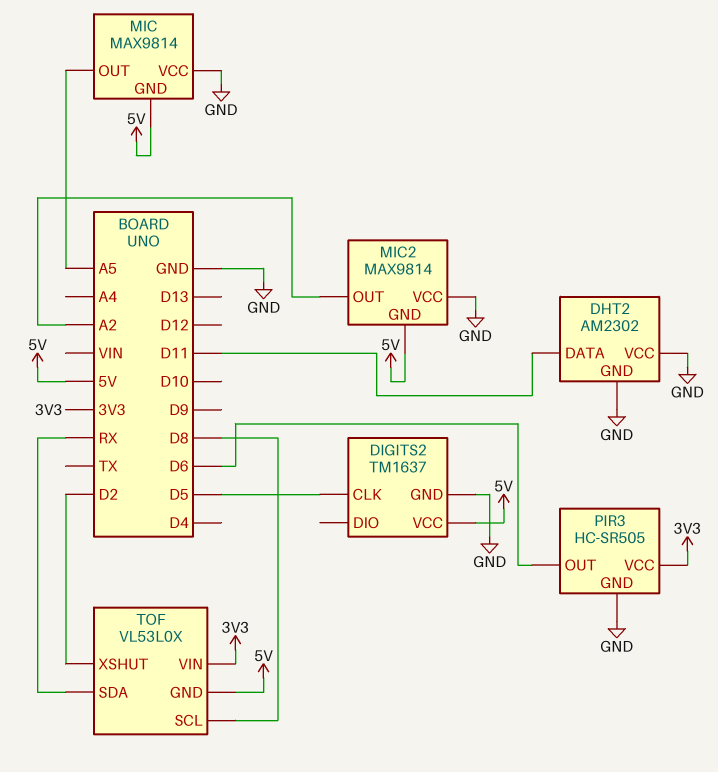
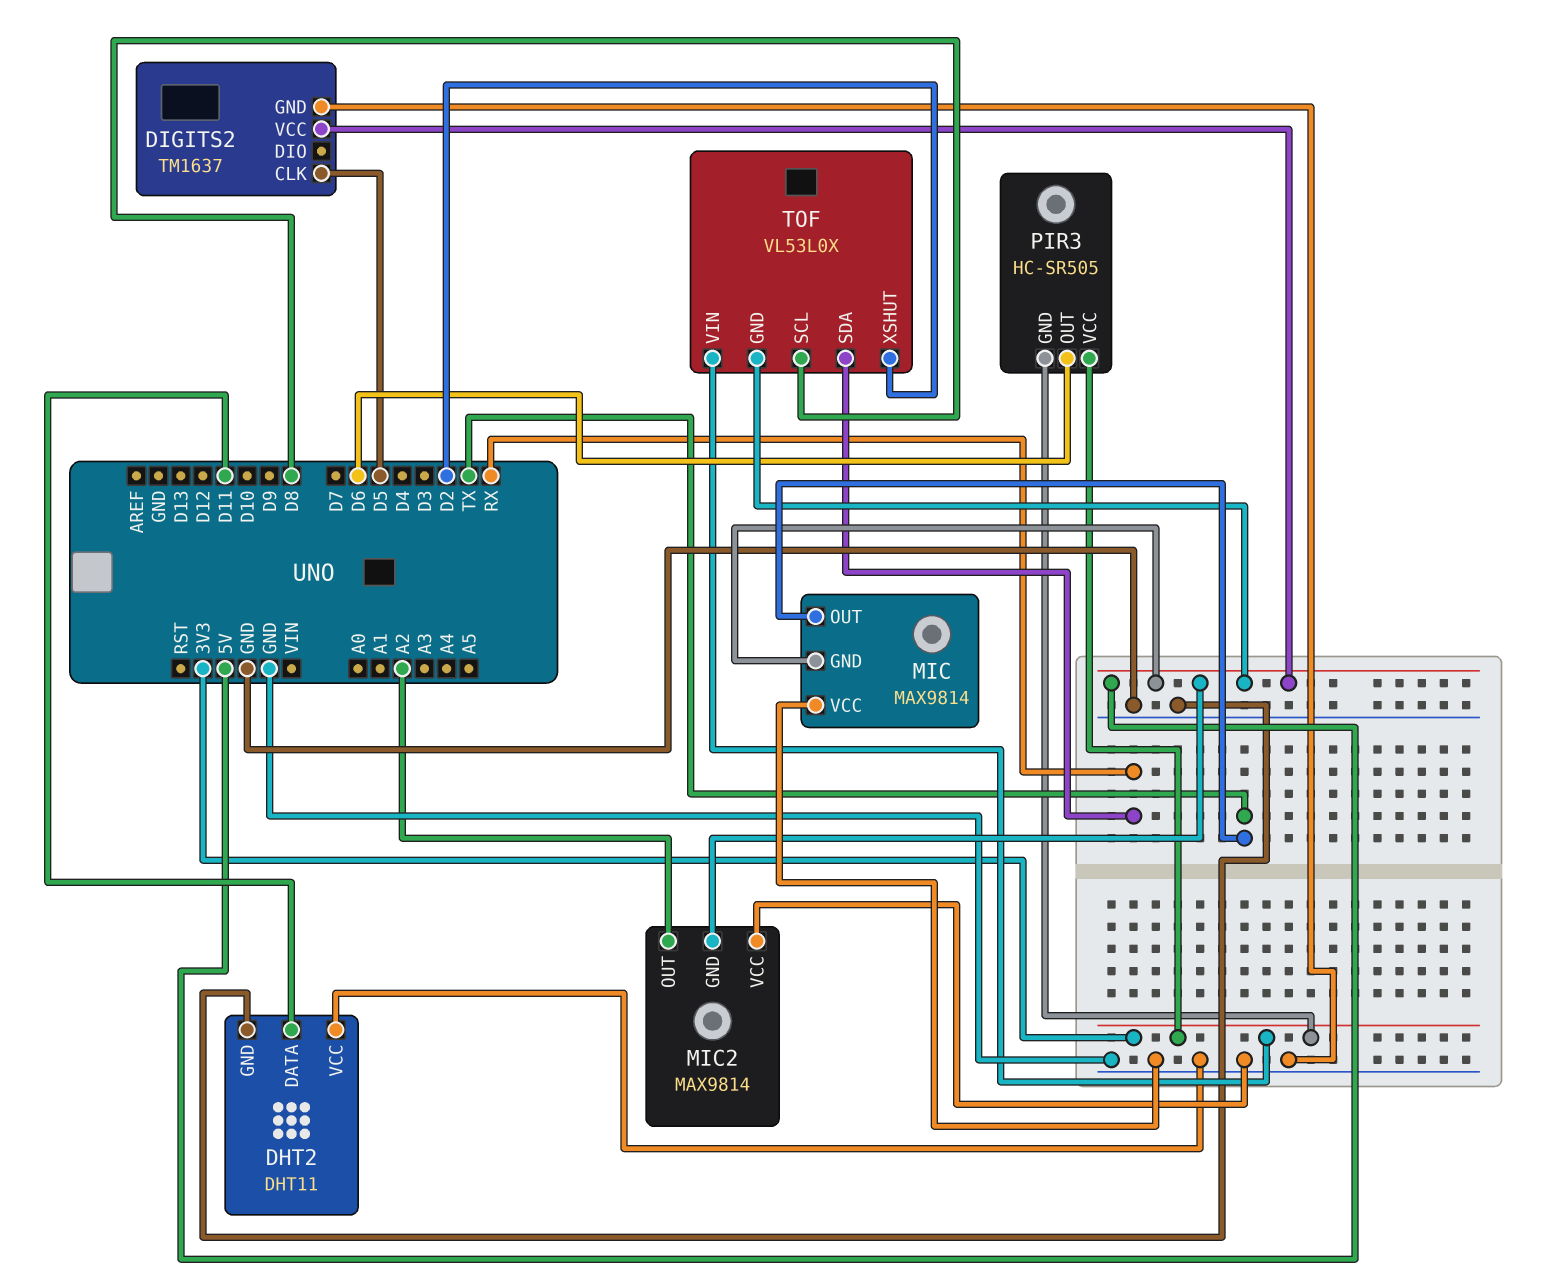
DHT2: AM2302 -> DHT11
MIC pin OUT: A5 -> TX
PIR3 pin GND: GND -> 3V3

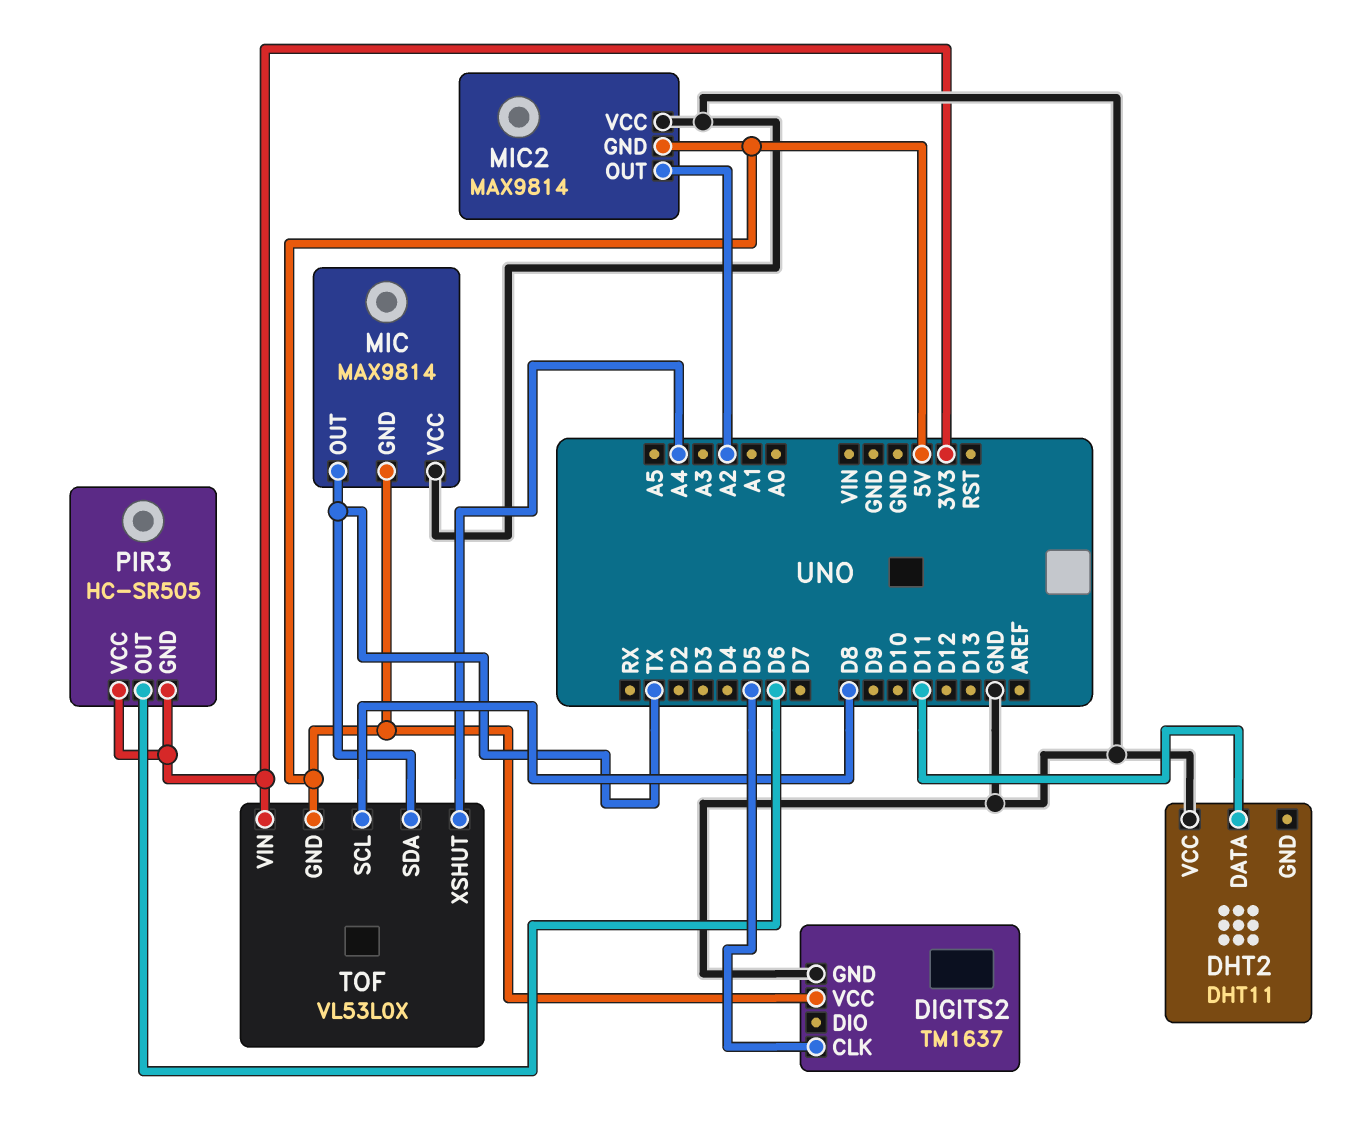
DHT2 pin GND: GND -> none
TOF pin SDA: RX -> TX
TOF pin XSHUT: D2 -> A4

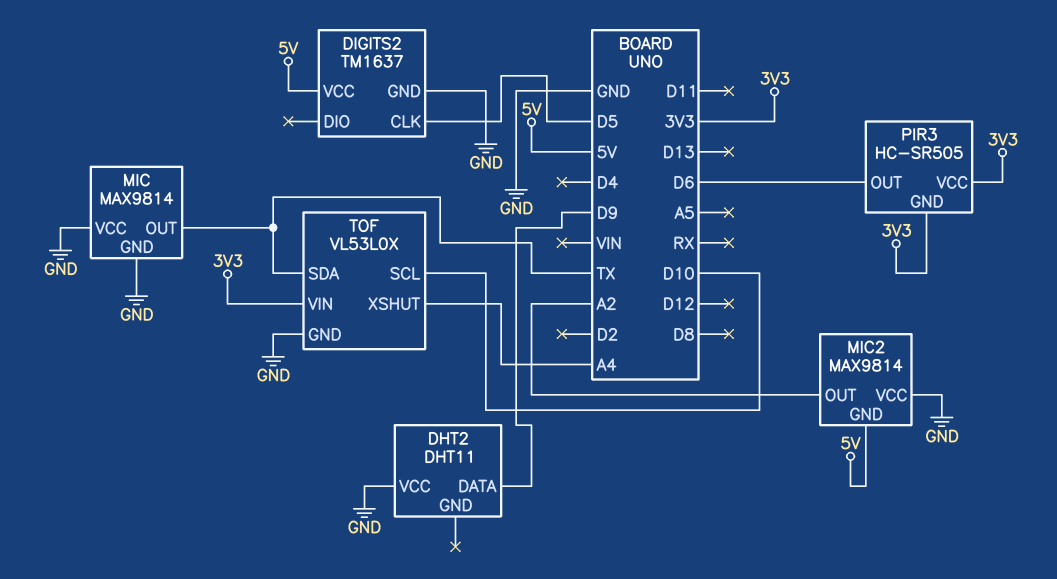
DHT2 pin DATA: D11 -> D9
MIC pin GND: 5V -> GND
TOF pin GND: 5V -> GND
TOF pin SCL: D8 -> D10

